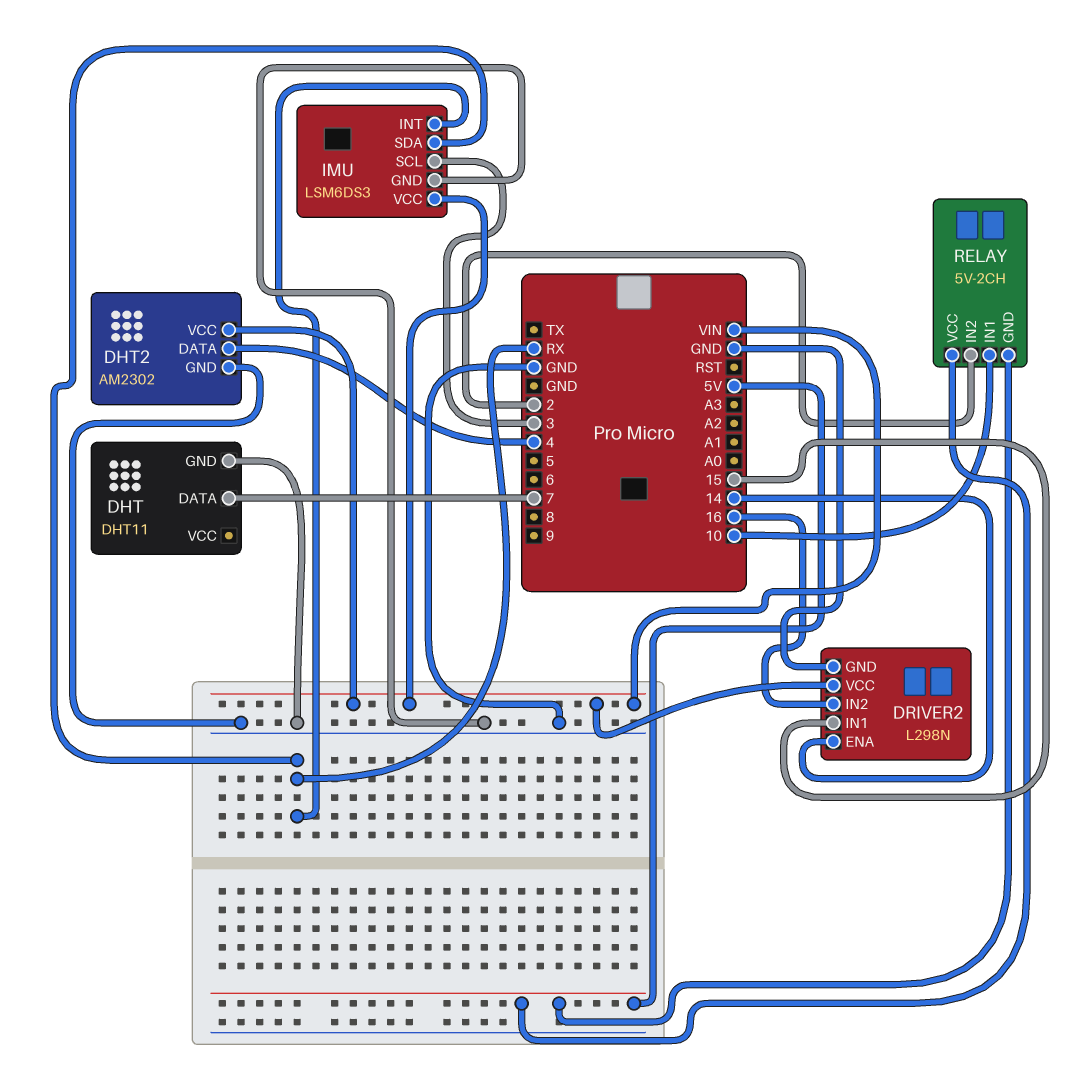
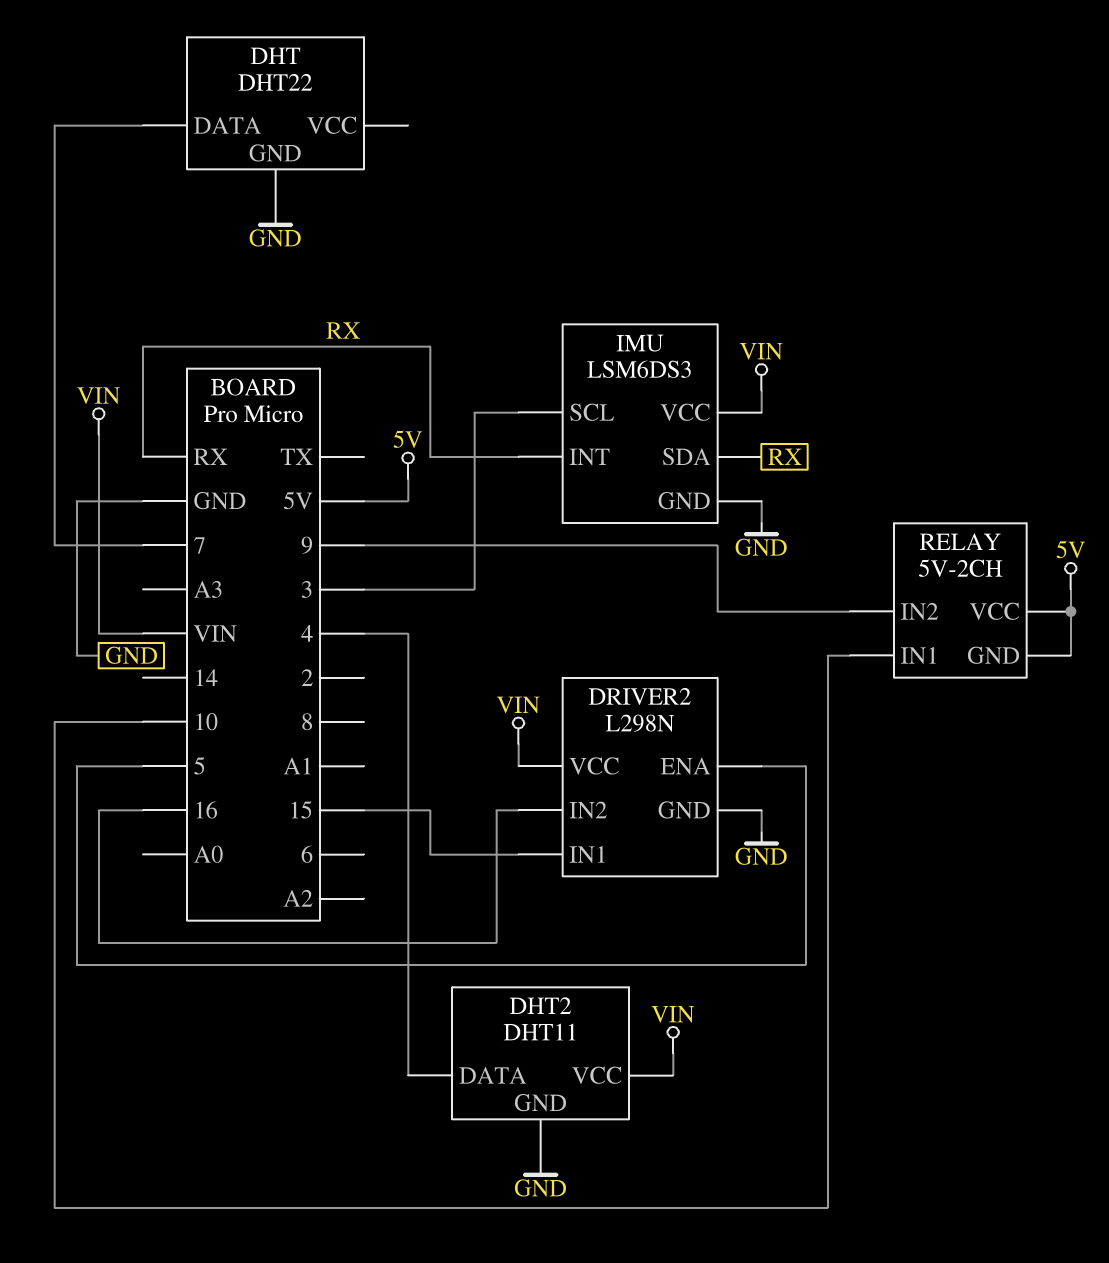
DHT: DHT11 -> DHT22
DHT2: AM2302 -> DHT11
DRIVER2 pin ENA: 14 -> 5
RELAY pin IN2: 2 -> 9

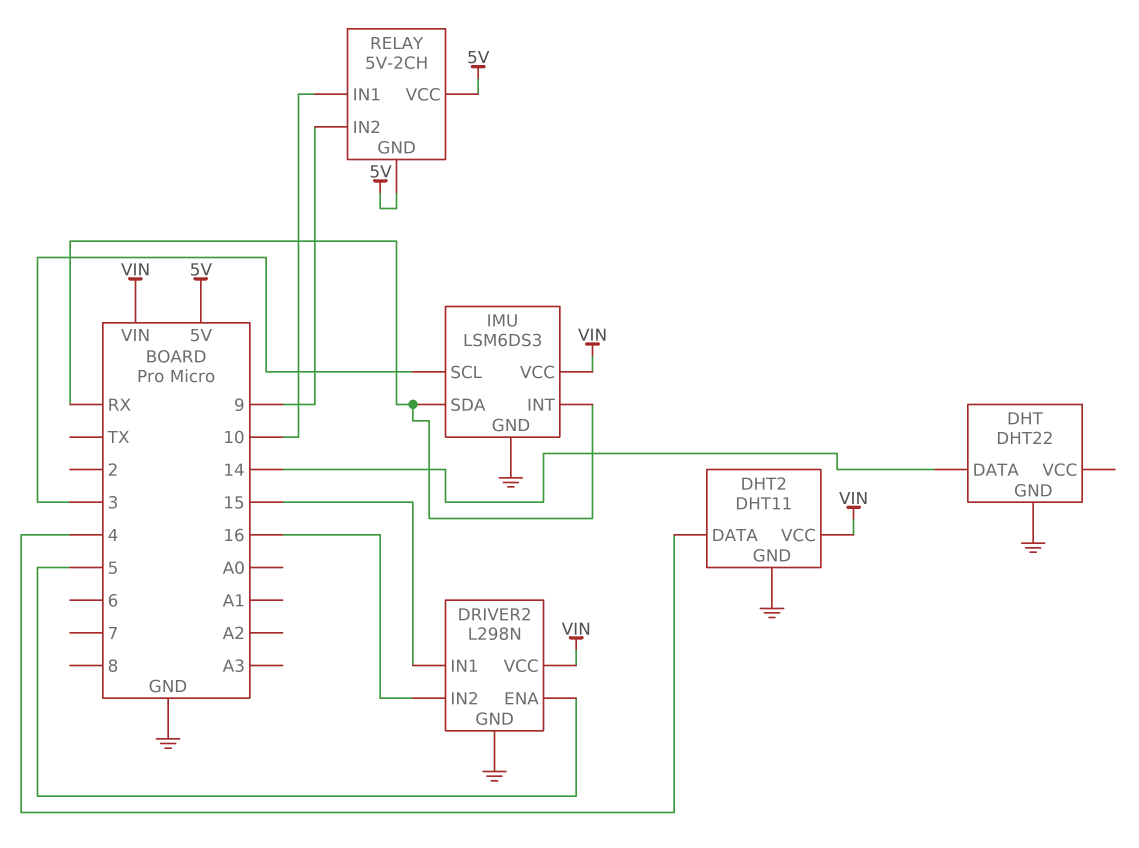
DHT pin DATA: 7 -> 14

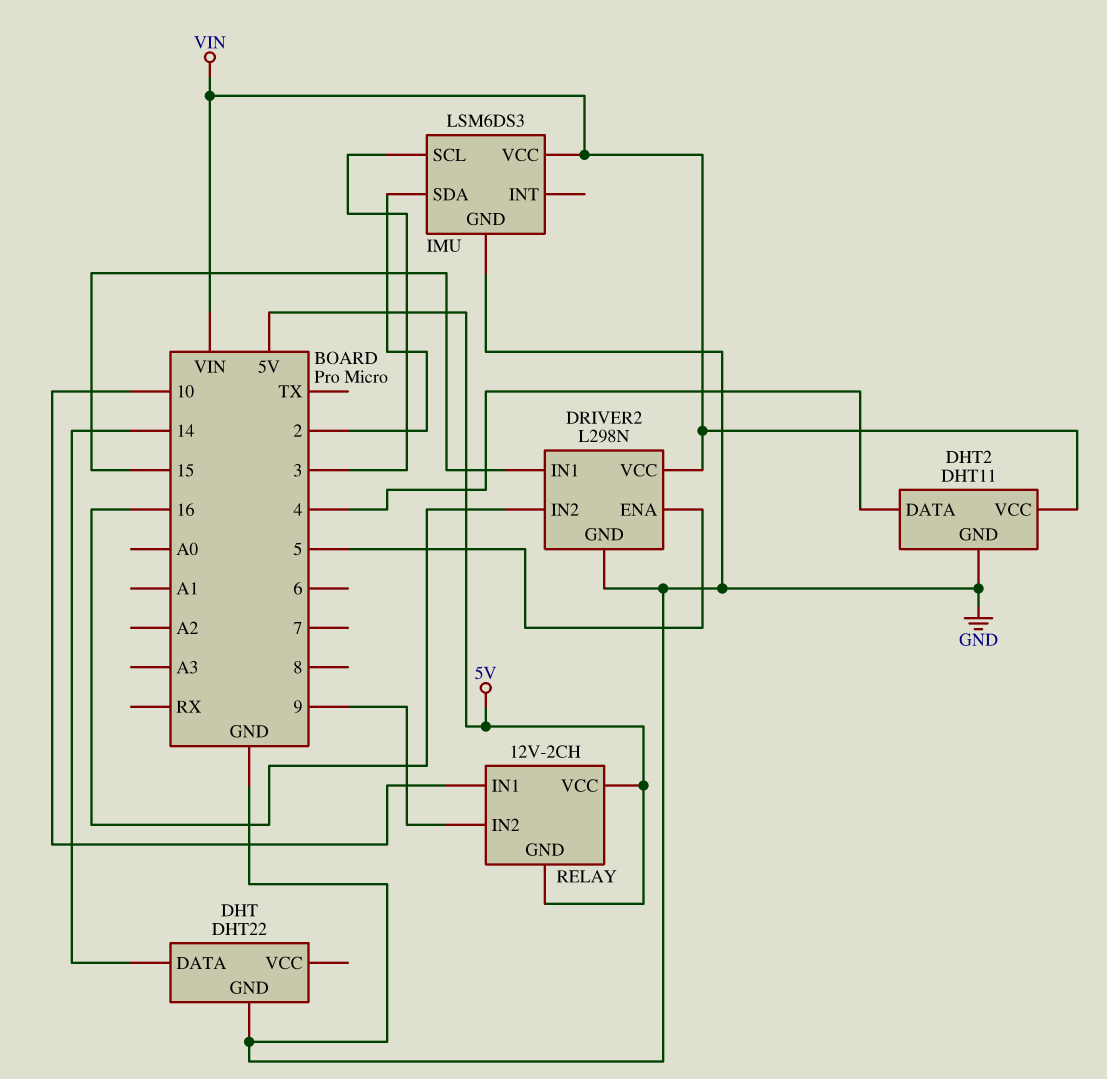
IMU pin INT: RX -> none
IMU pin SDA: RX -> 2
RELAY: 5V-2CH -> 12V-2CH

